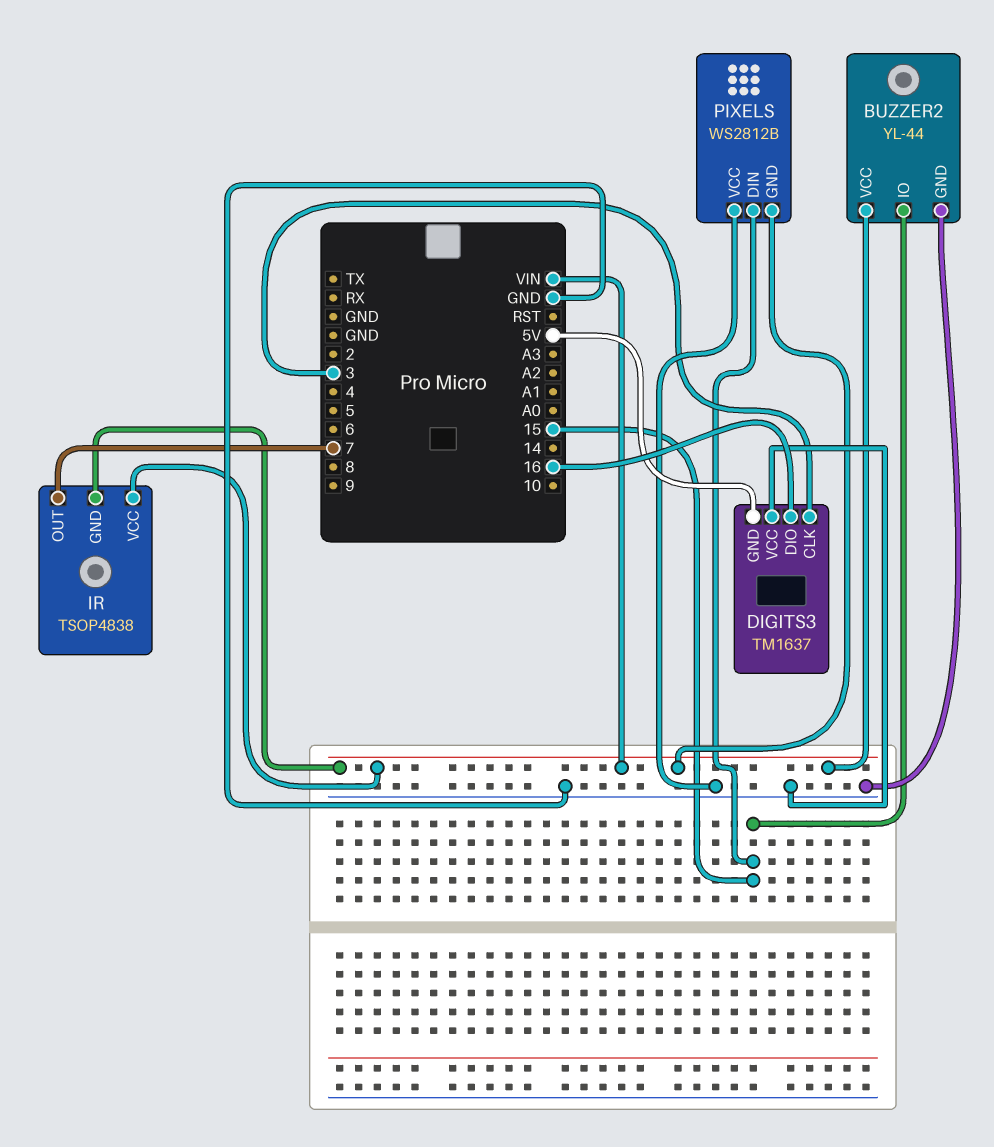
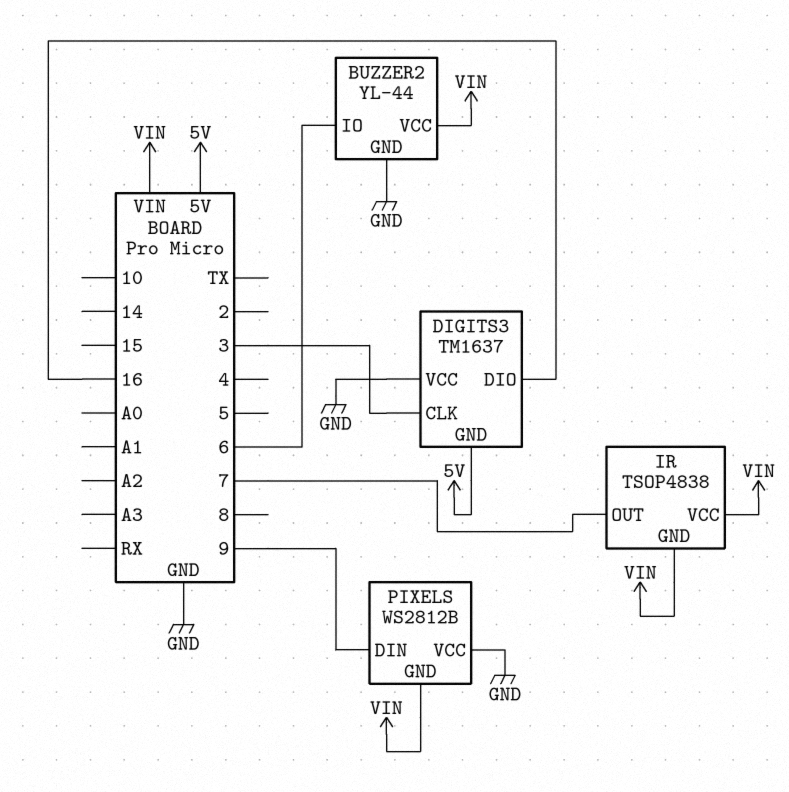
BUZZER2 pin IO: 15 -> 6
PIXELS pin DIN: 15 -> 9

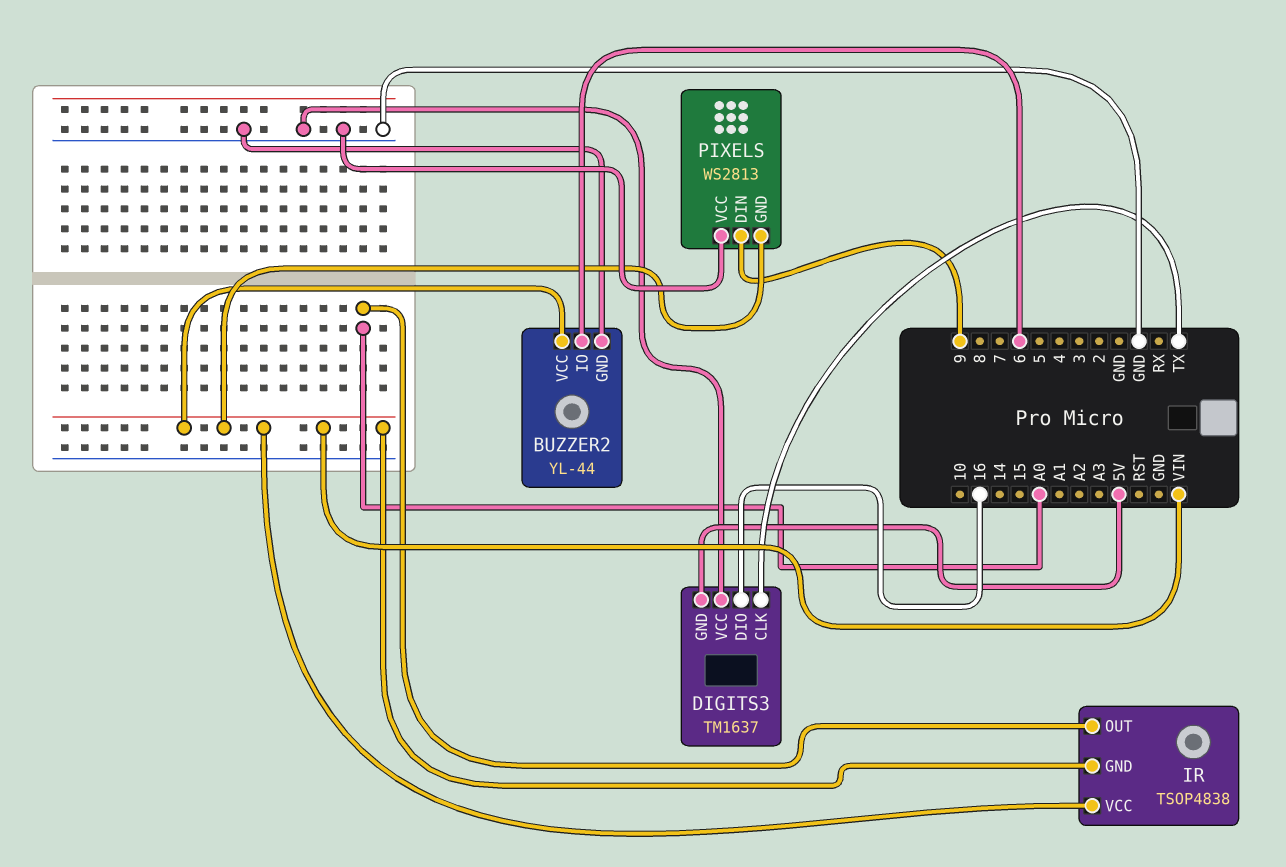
DIGITS3 pin CLK: 3 -> TX
IR pin OUT: 7 -> A0
PIXELS: WS2812B -> WS2813

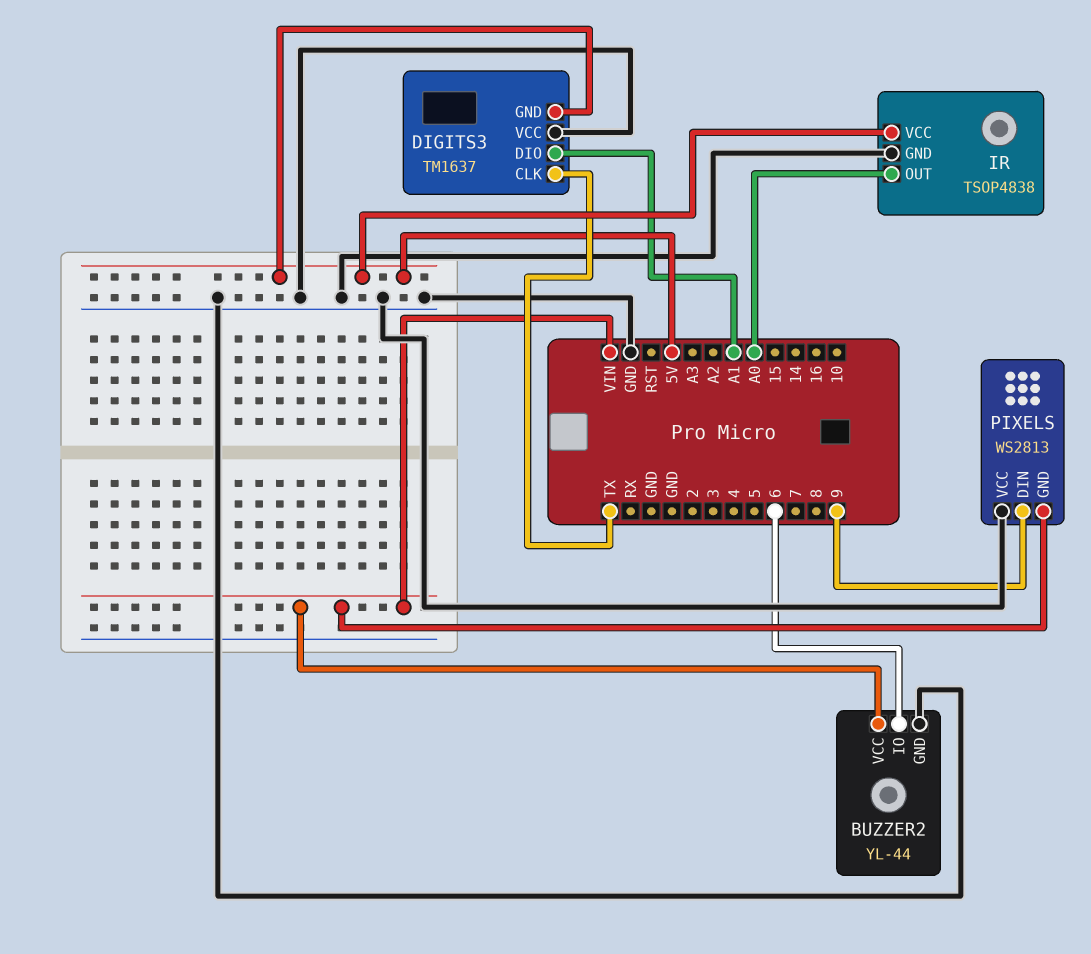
DIGITS3 pin DIO: 16 -> A1
IR pin GND: VIN -> GND
IR pin VCC: VIN -> 5V

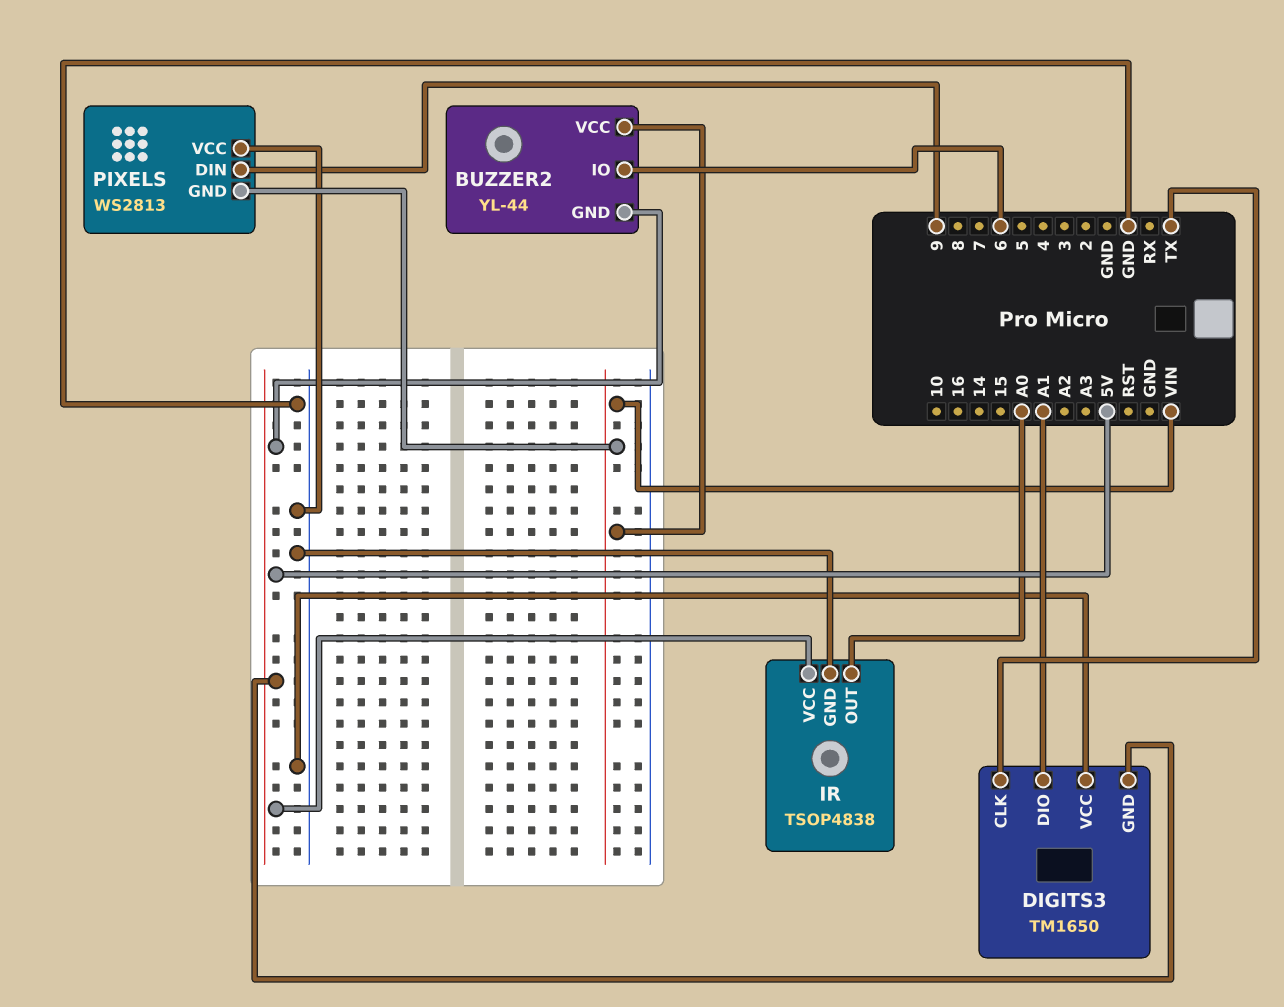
BUZZER2 pin GND: GND -> 5V
DIGITS3: TM1637 -> TM1650

